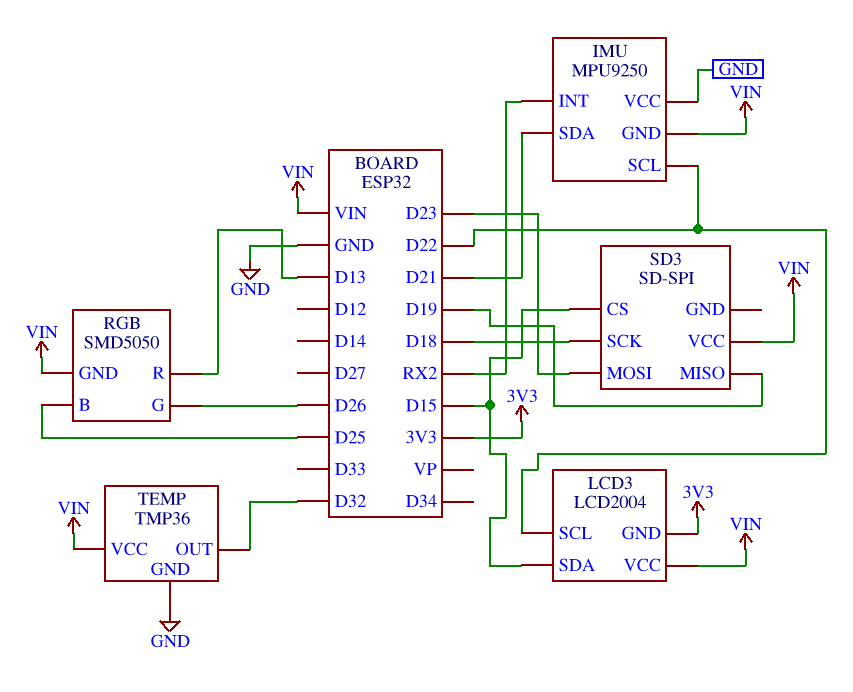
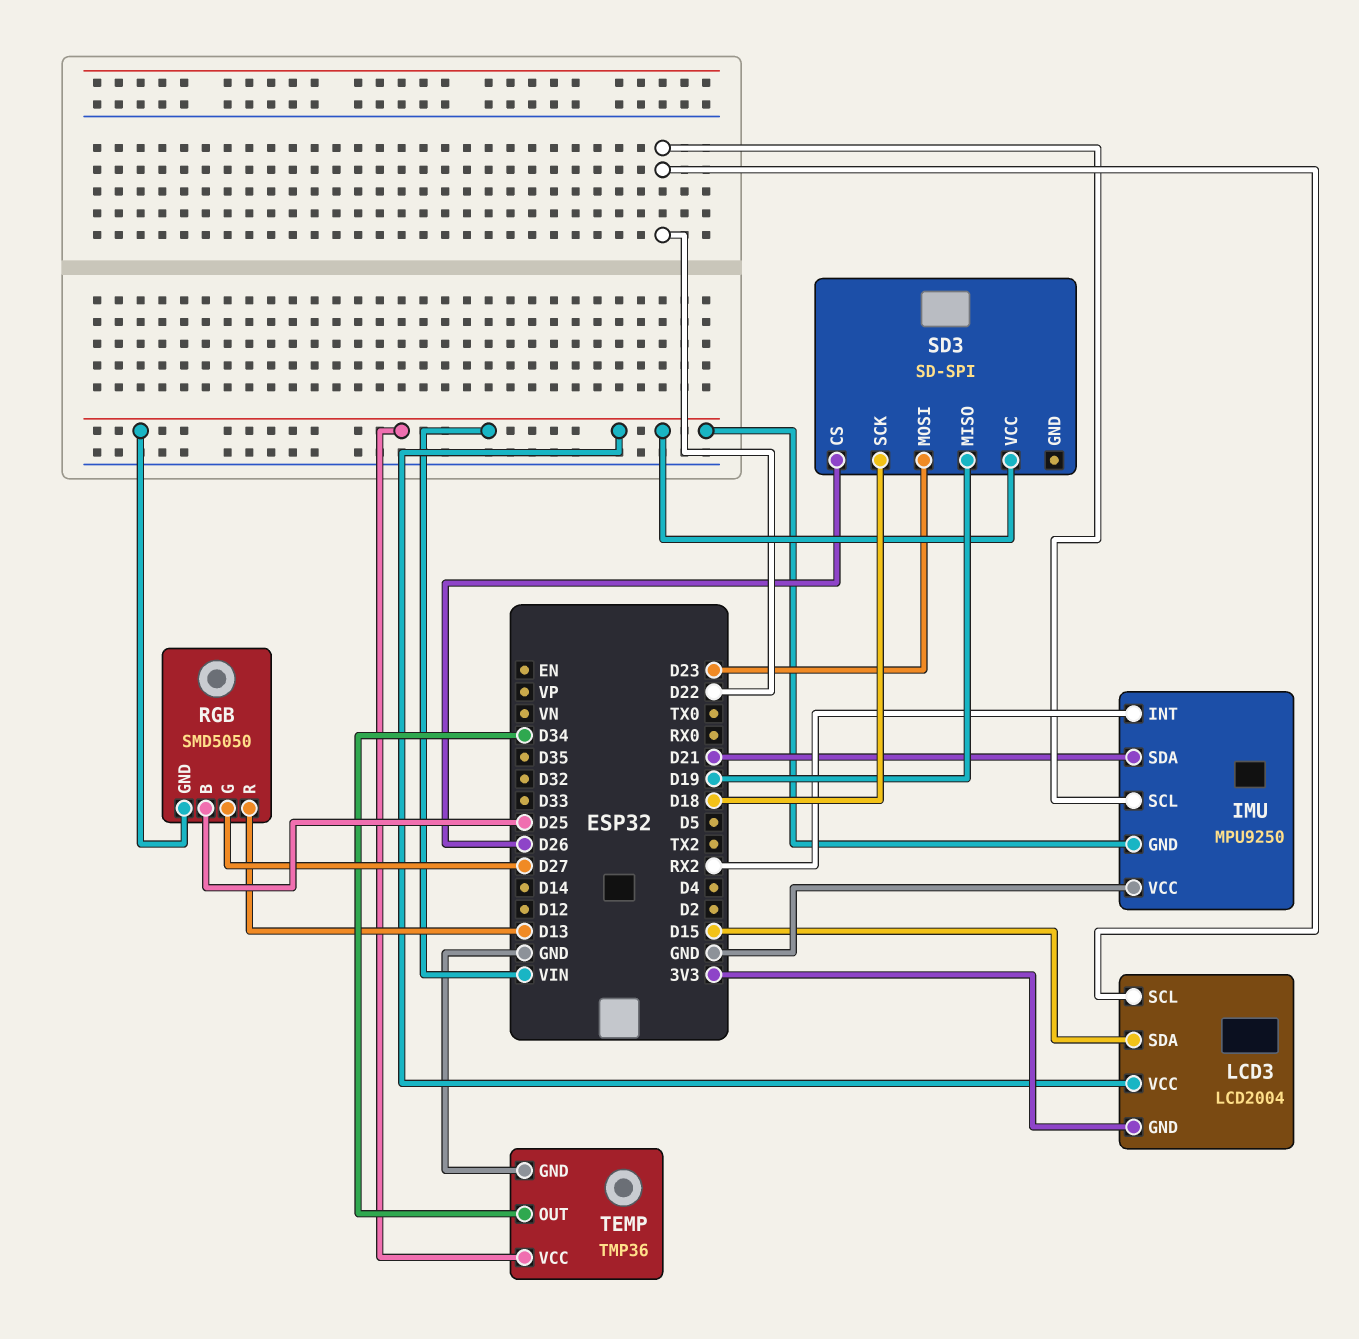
RGB pin G: D26 -> D27
SD3 pin CS: D15 -> D26
TEMP pin OUT: D32 -> D34

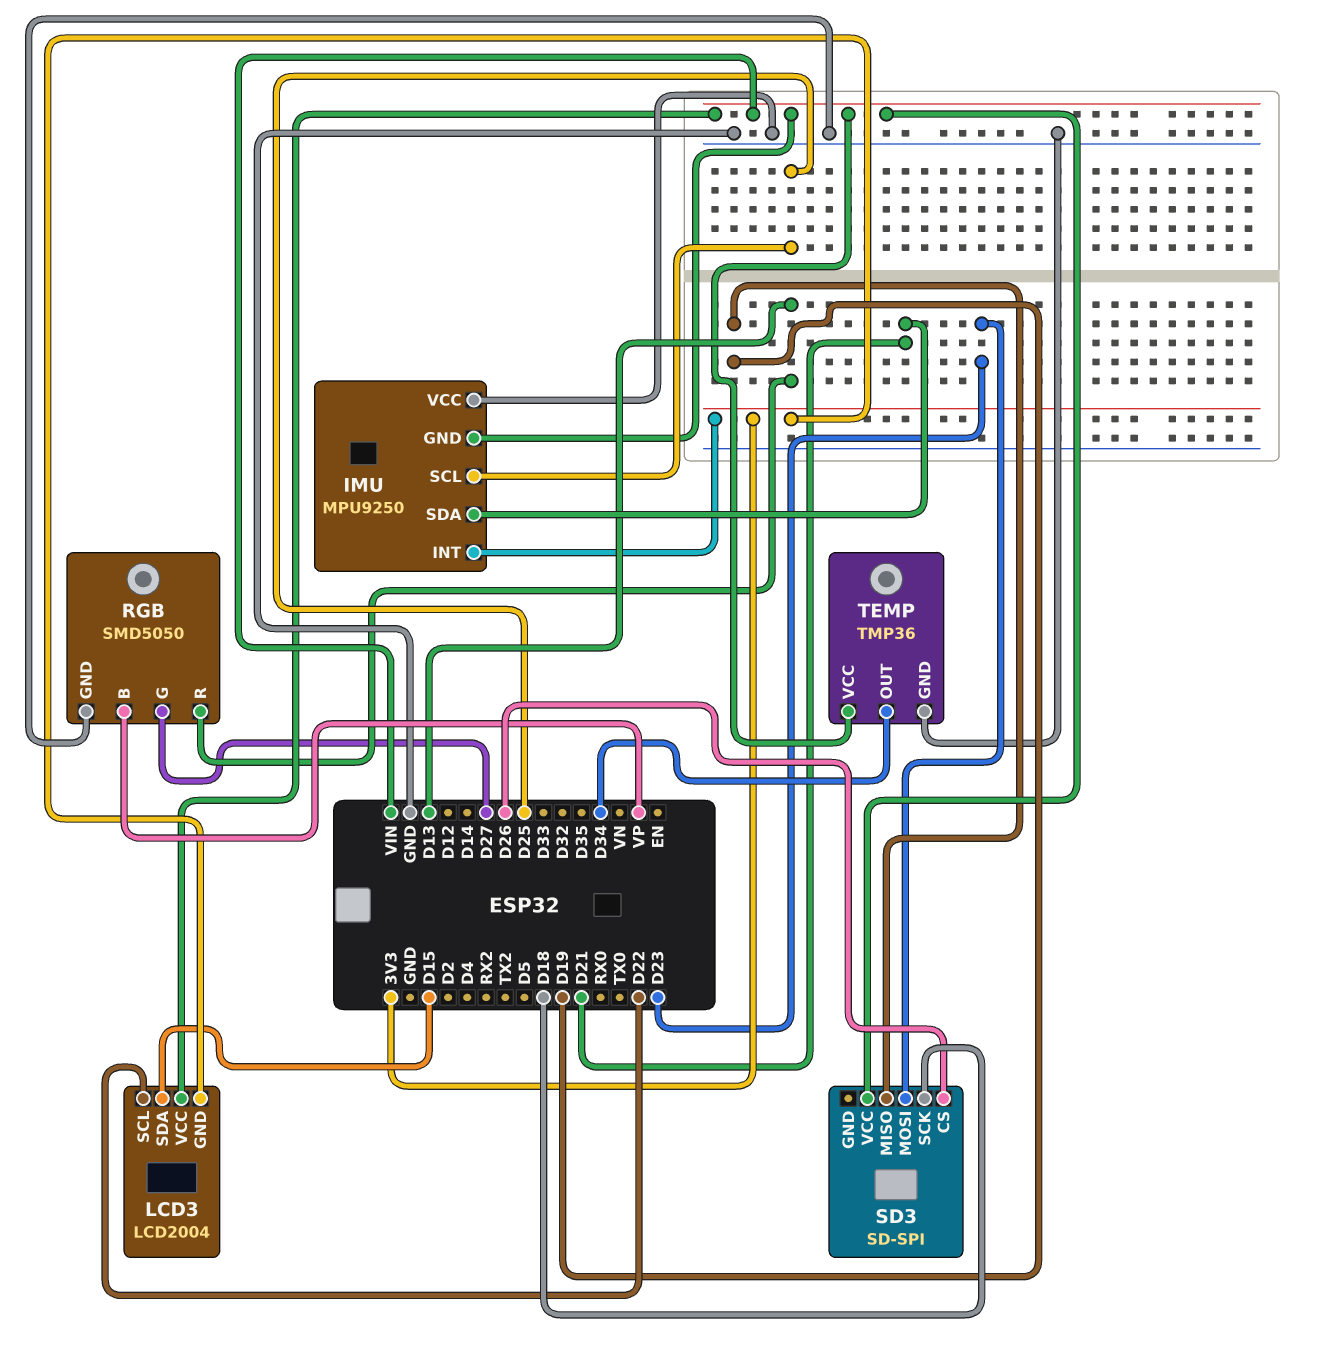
IMU pin INT: RX2 -> 3V3
IMU pin SCL: D22 -> D25
RGB pin B: D25 -> VP
RGB pin GND: VIN -> GND

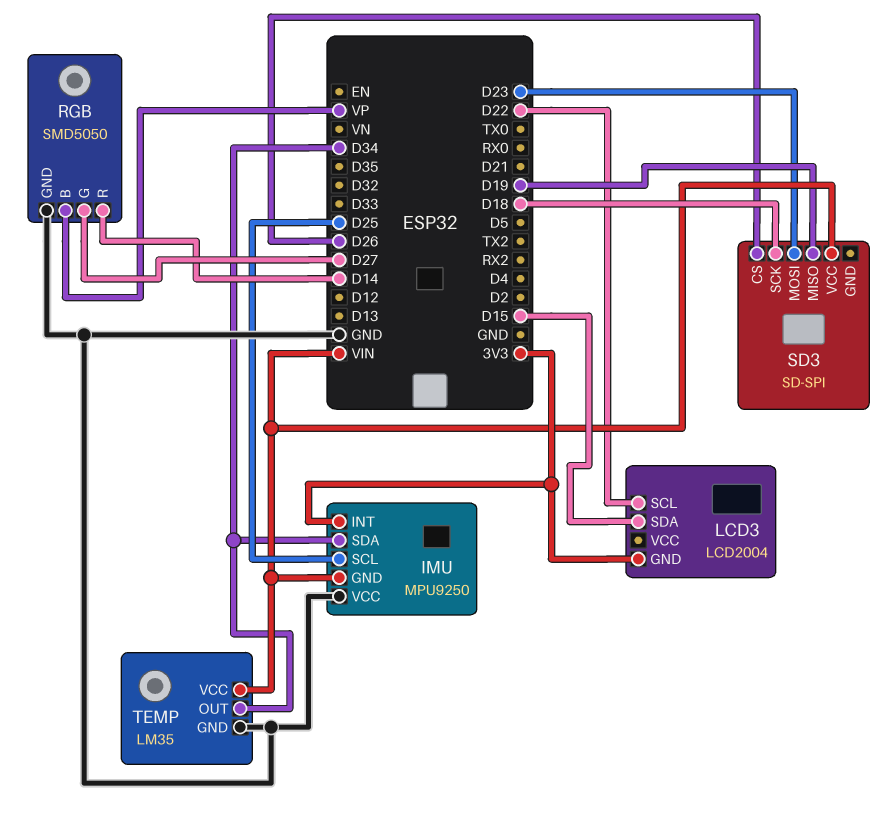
IMU pin SDA: D21 -> D34
LCD3 pin VCC: VIN -> none
RGB pin R: D13 -> D14
TEMP: TMP36 -> LM35

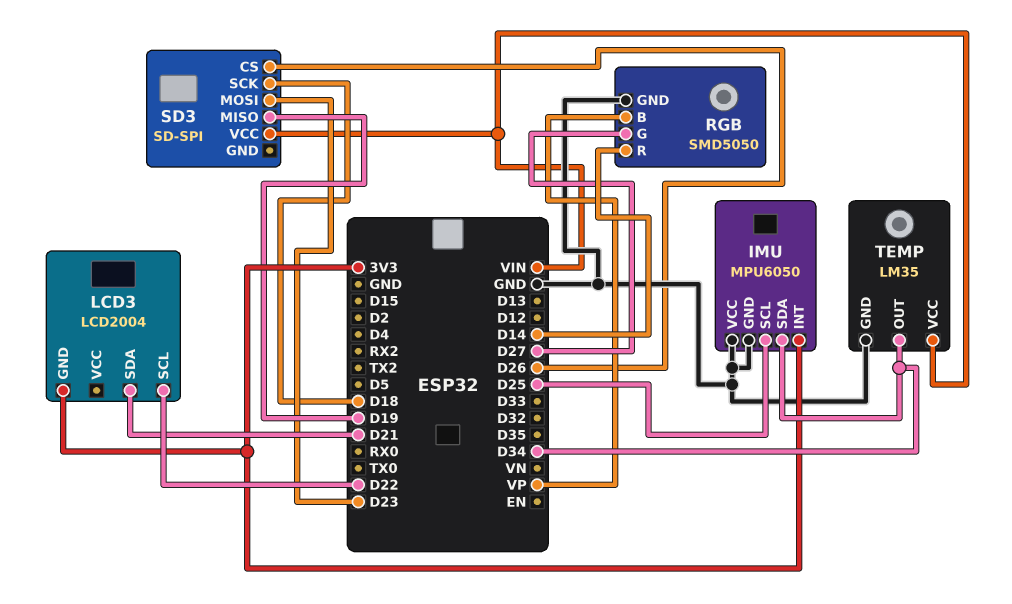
IMU: MPU9250 -> MPU6050
IMU pin GND: VIN -> GND
LCD3 pin SDA: D15 -> D21

